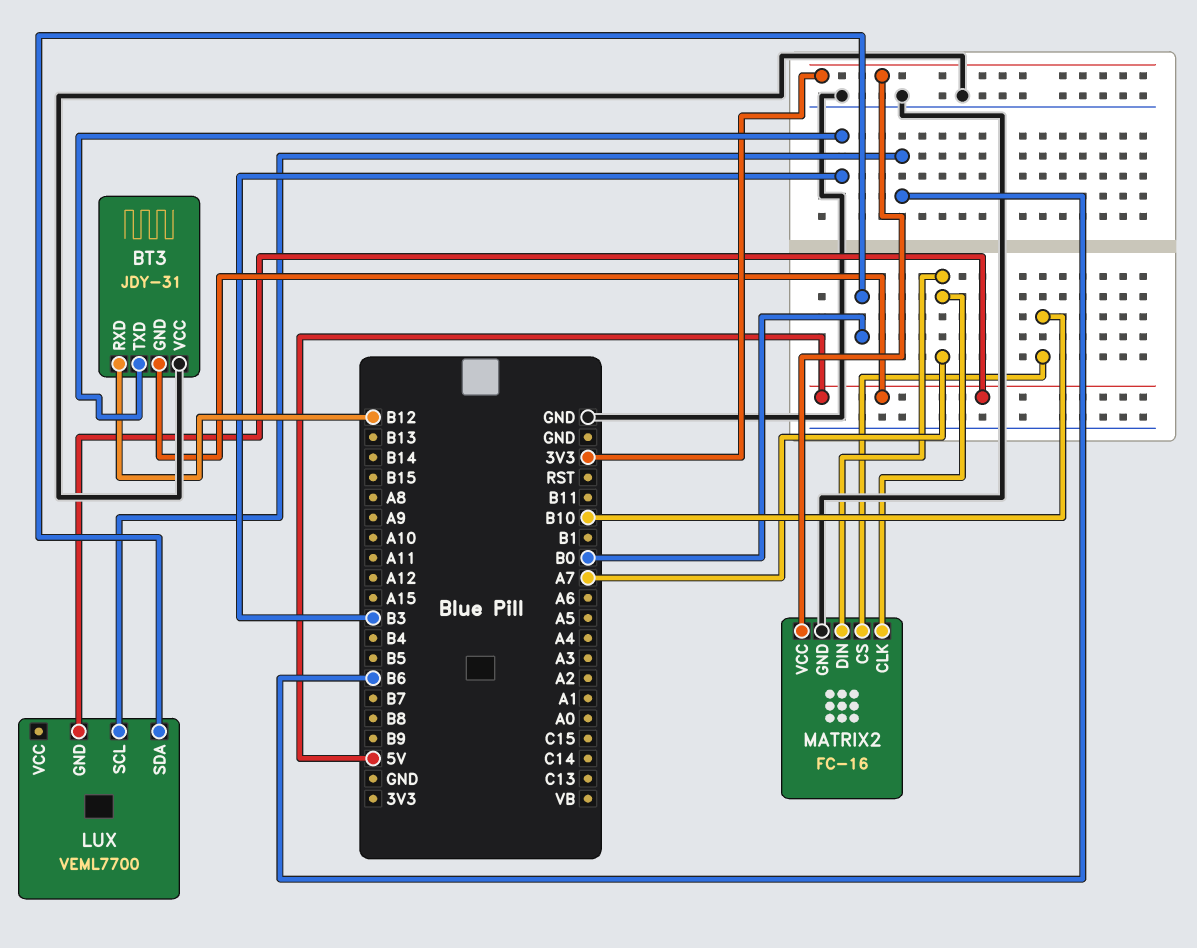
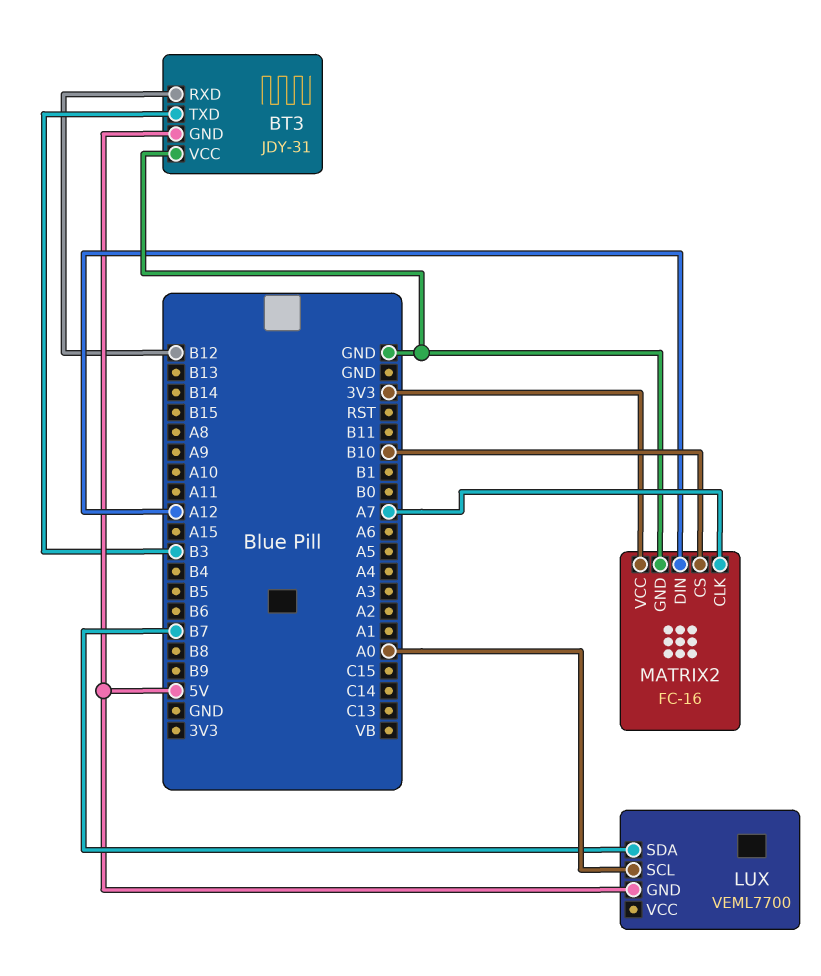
LUX pin SCL: B6 -> A0
LUX pin SDA: B0 -> B7
MATRIX2 pin DIN: A7 -> A12

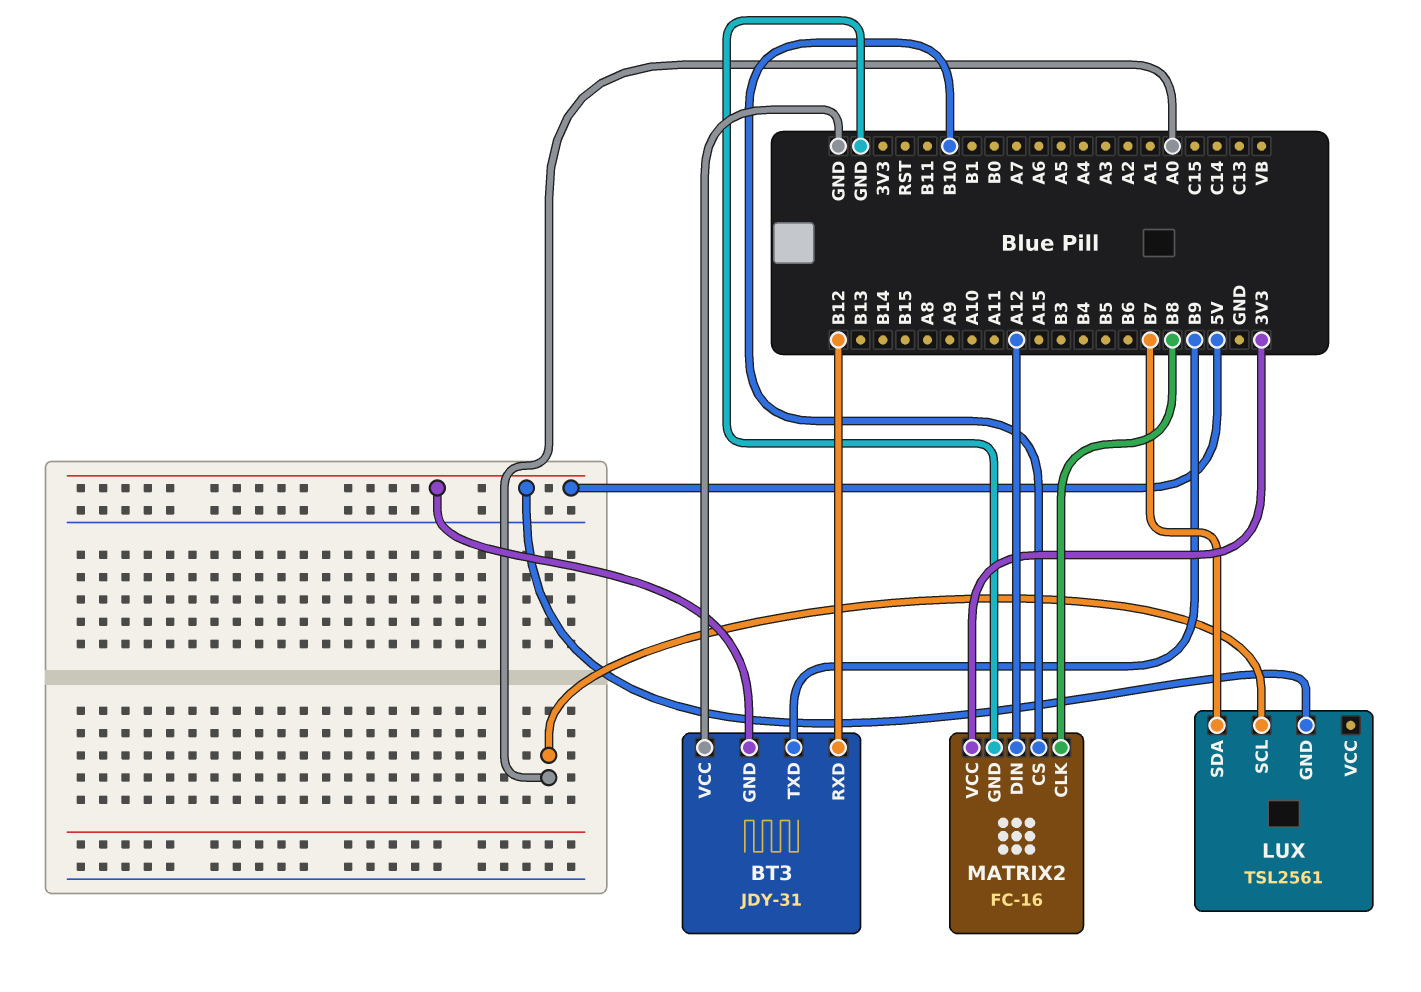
BT3 pin TXD: B3 -> B9
LUX: VEML7700 -> TSL2561
MATRIX2 pin CLK: A7 -> B8

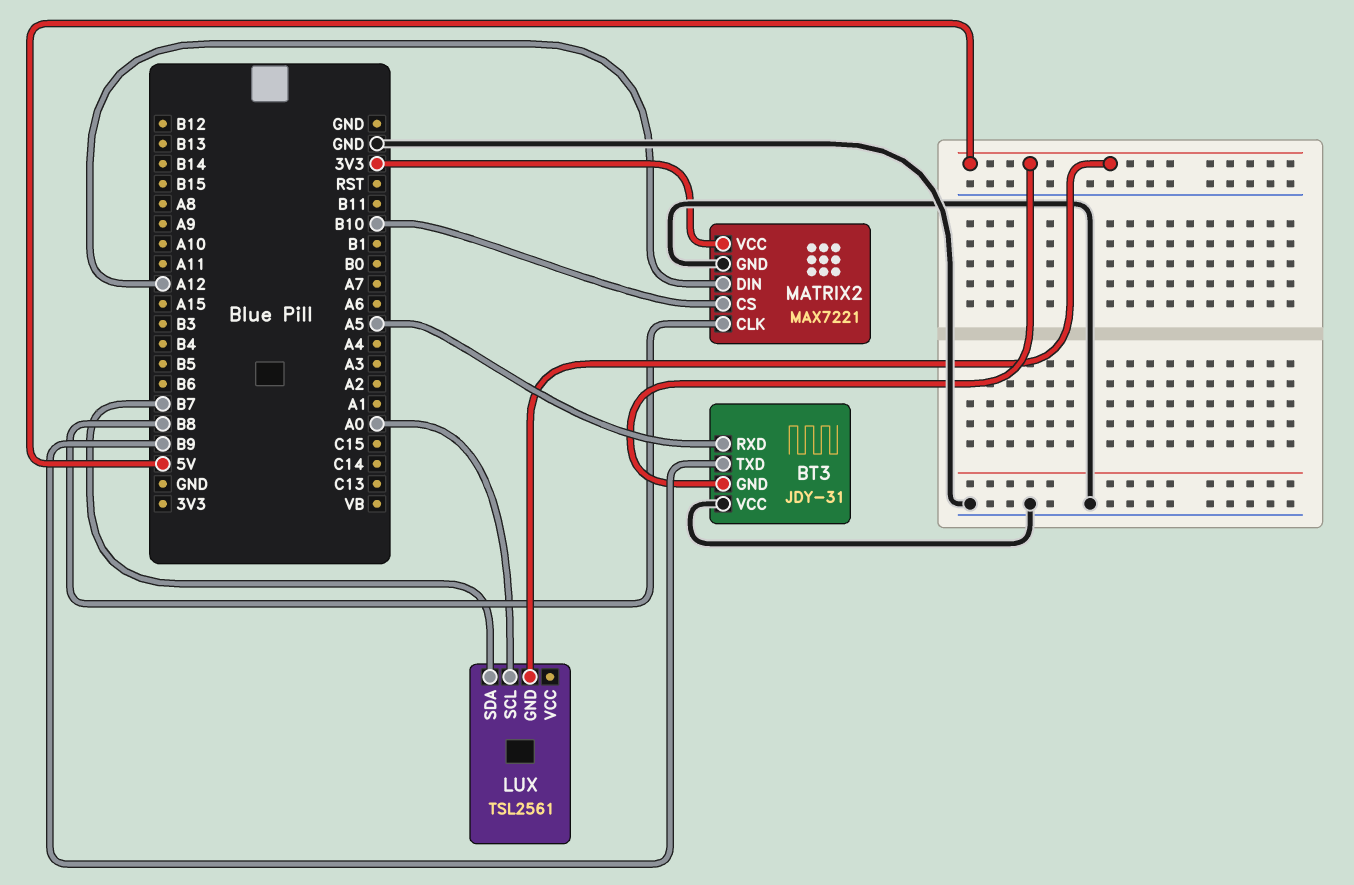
BT3 pin RXD: B12 -> A5
MATRIX2: FC-16 -> MAX7221

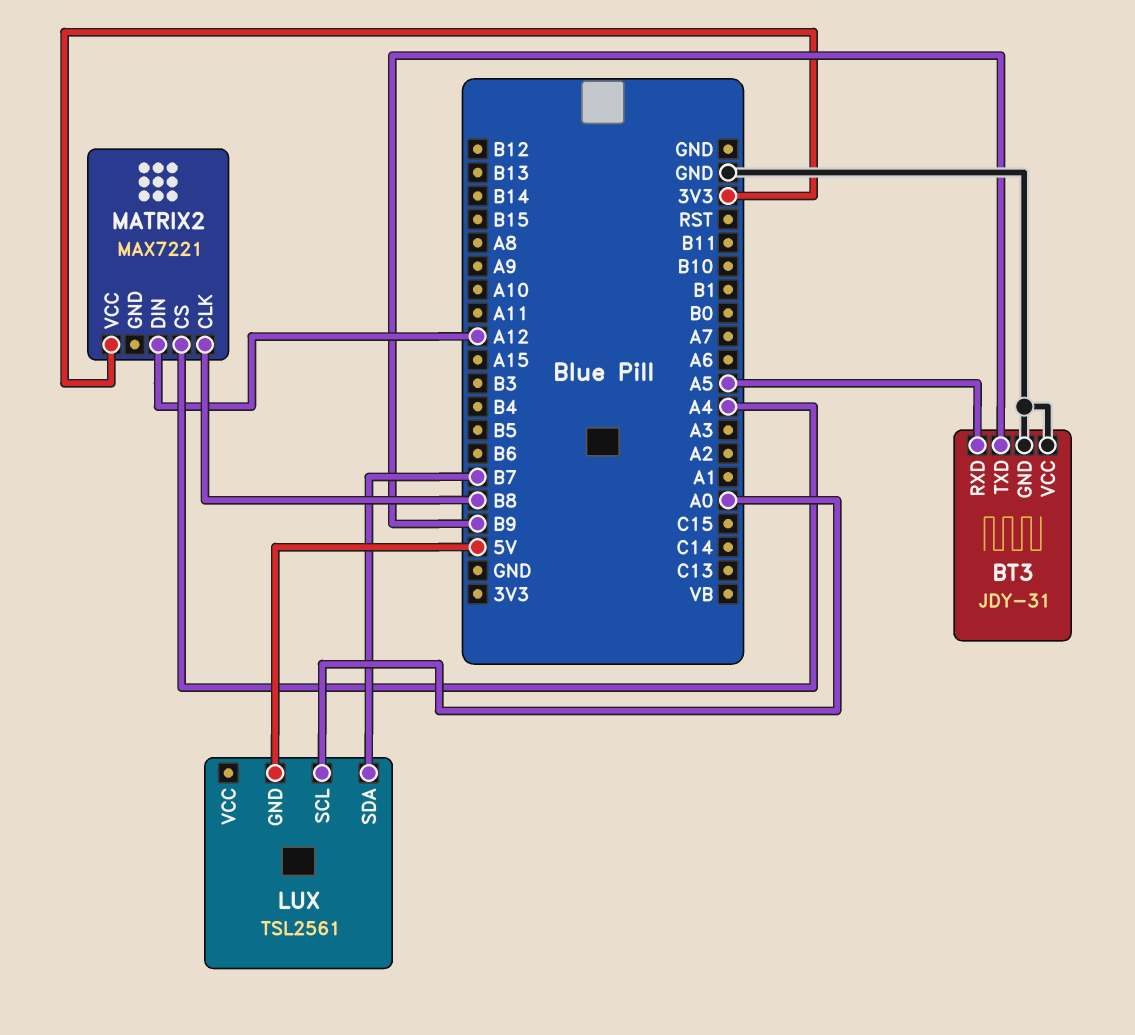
BT3 pin GND: 5V -> GND
MATRIX2 pin CS: B10 -> A4
MATRIX2 pin GND: GND -> none

